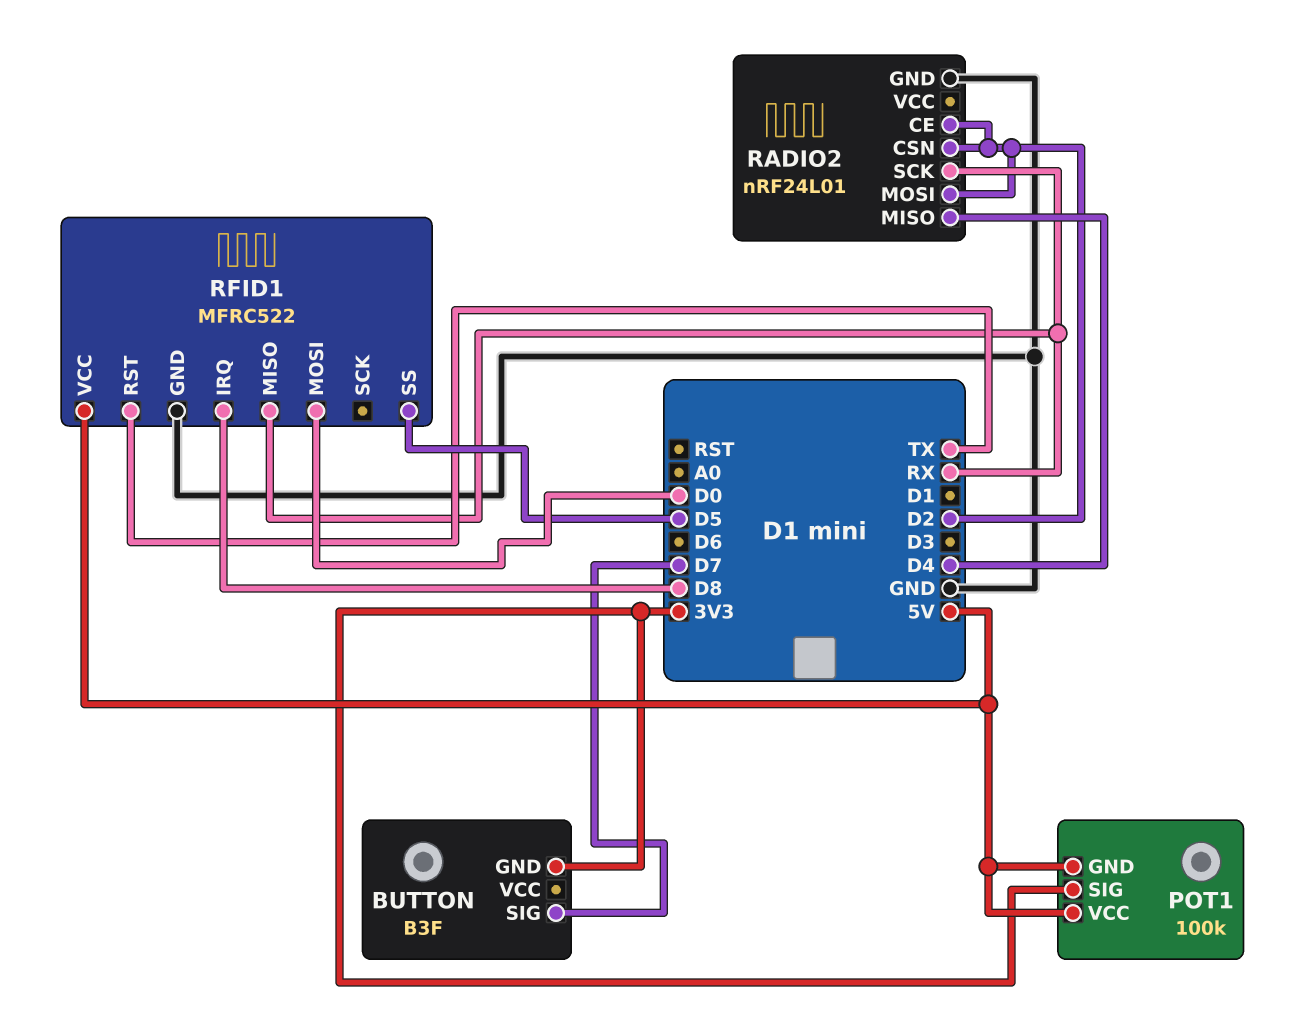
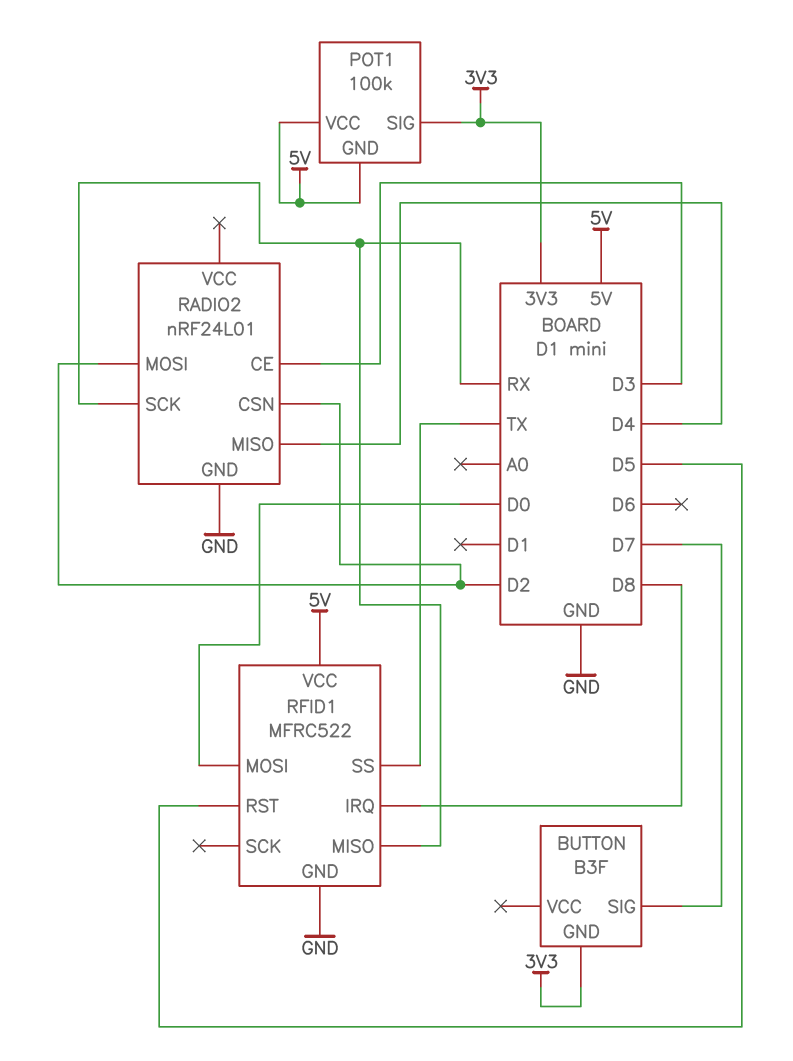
RADIO2 pin CE: D2 -> D3
RFID1 pin RST: TX -> D5
RFID1 pin SS: D5 -> TX

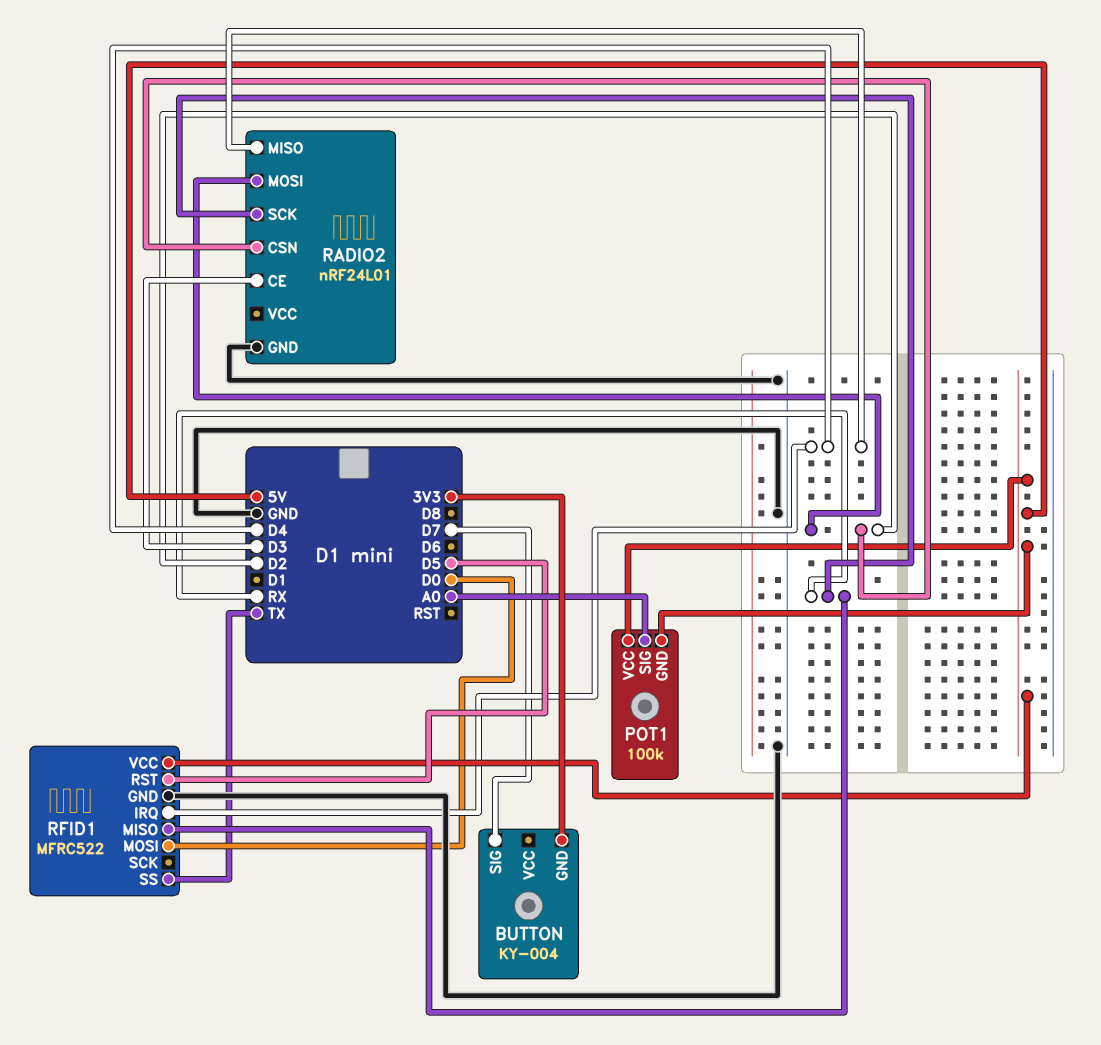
BUTTON: B3F -> KY-004
POT1 pin SIG: 3V3 -> A0
RFID1 pin IRQ: D8 -> D4

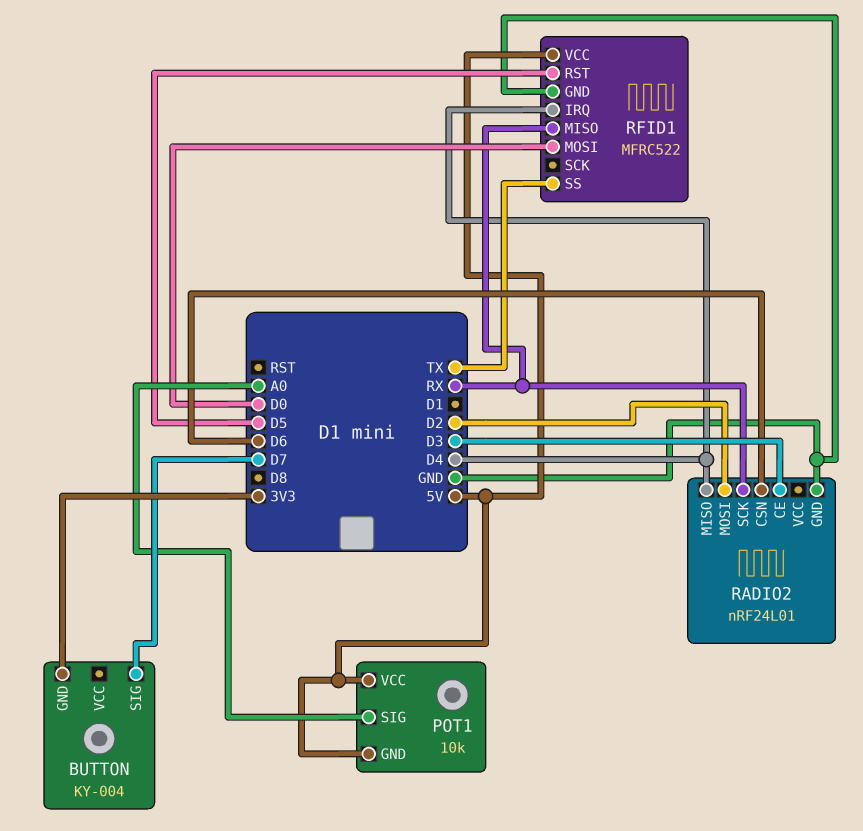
POT1: 100k -> 10k
RADIO2 pin CSN: D2 -> D6

